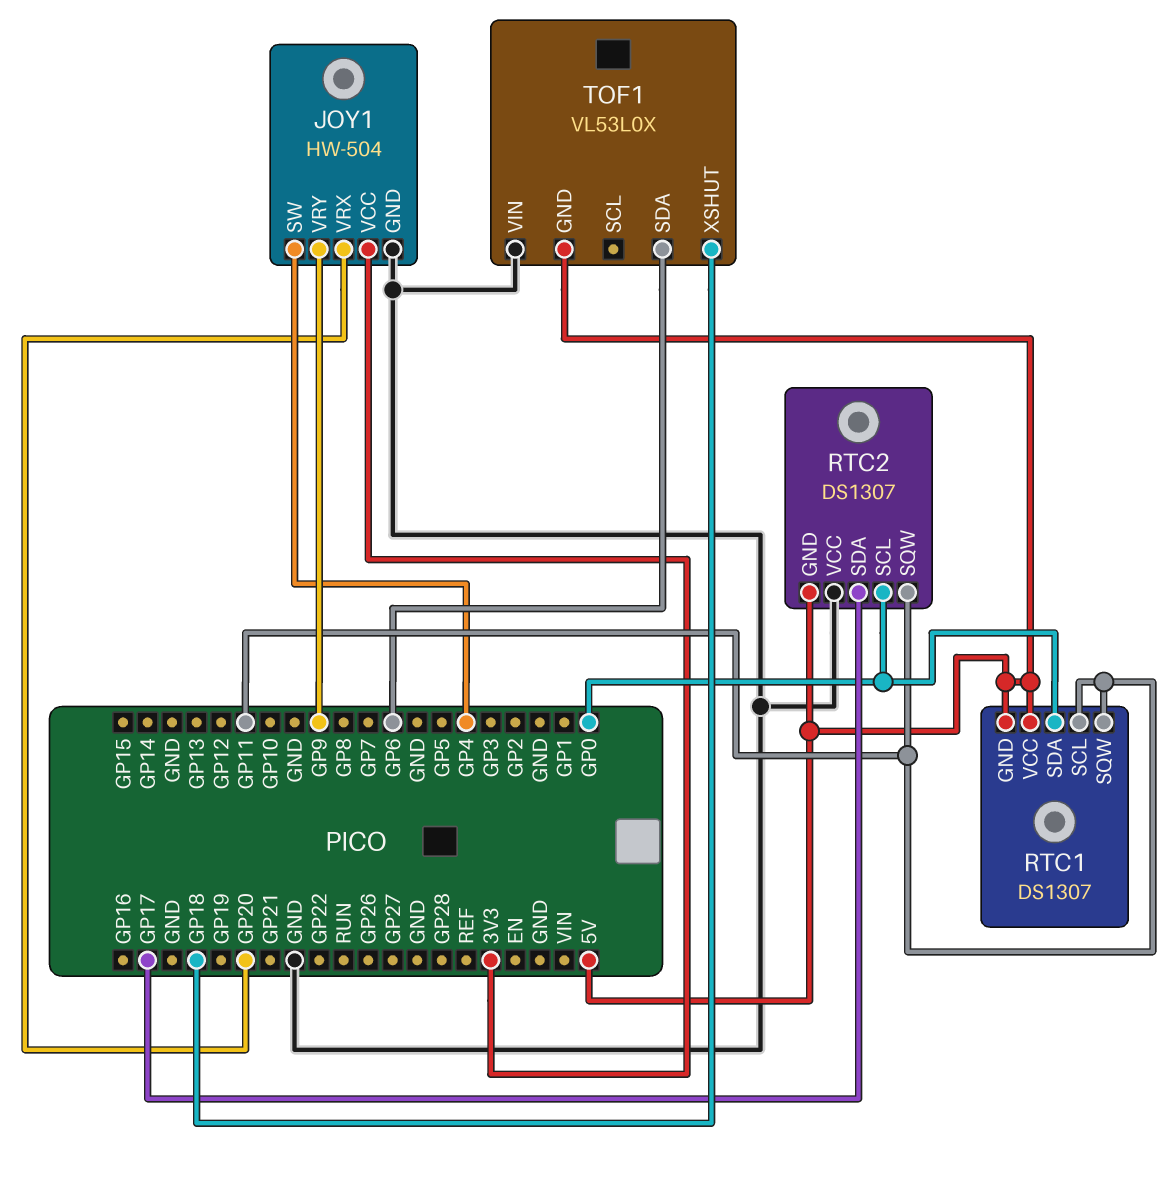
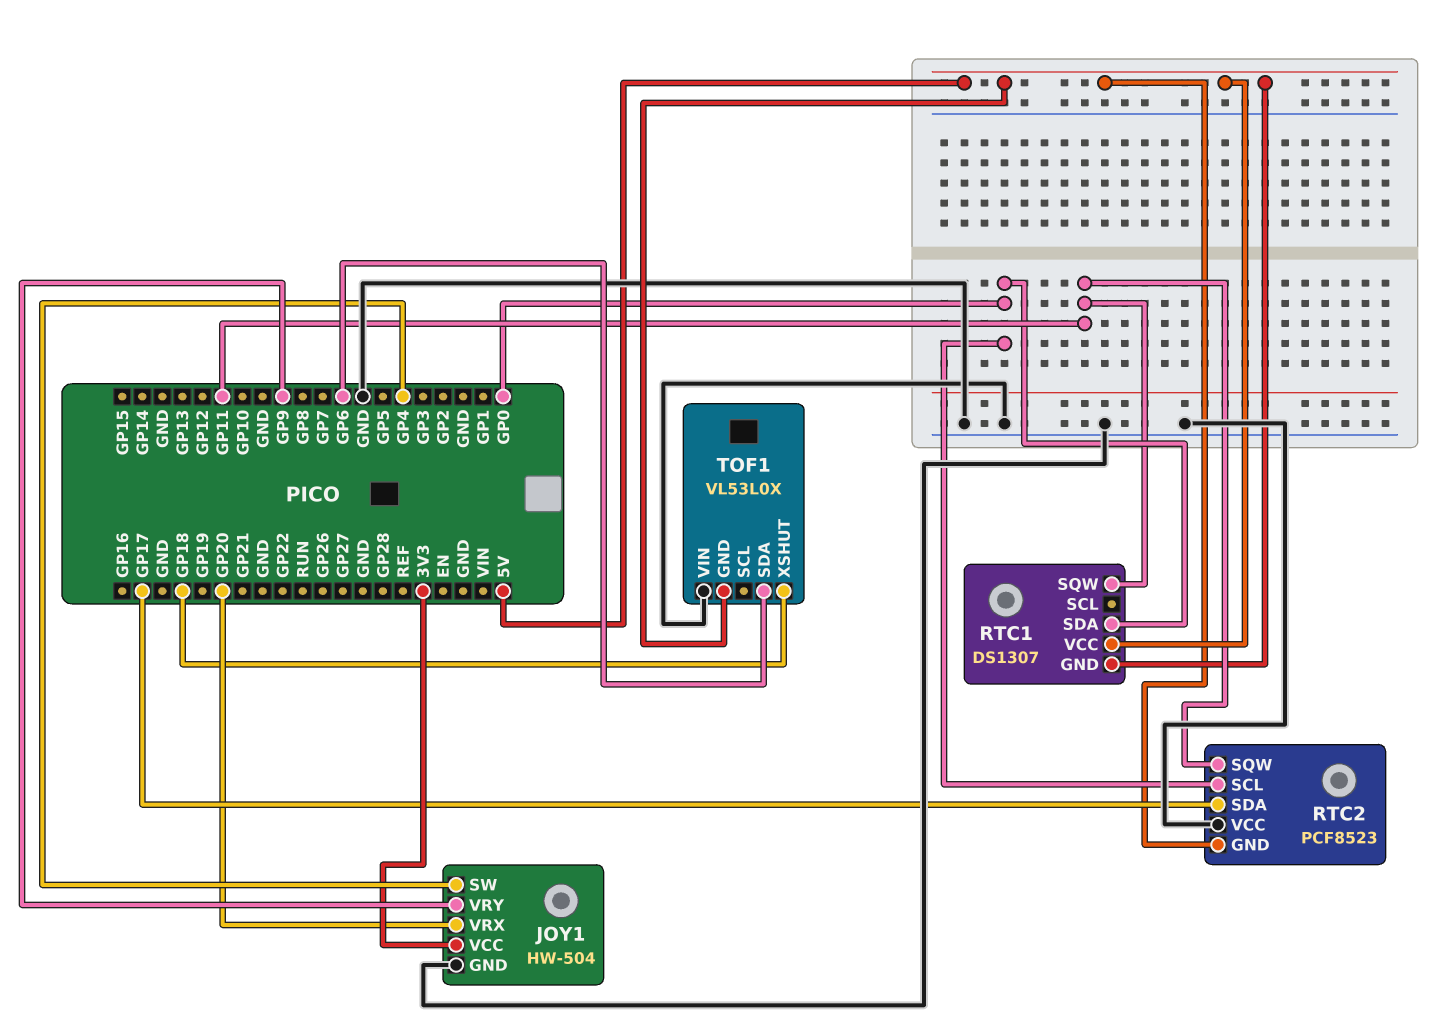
RTC1 pin SCL: GP11 -> none
RTC2: DS1307 -> PCF8523

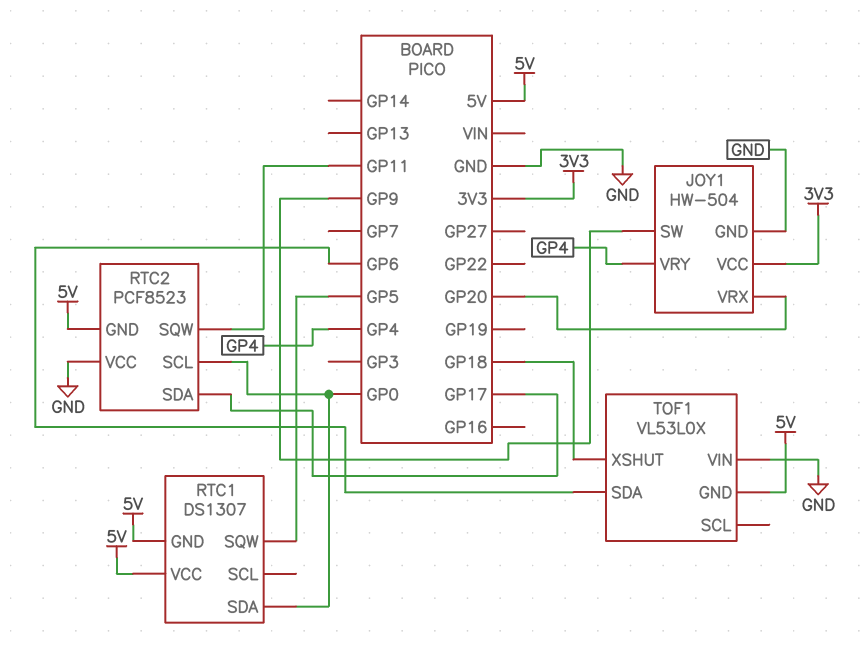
JOY1 pin SW: GP4 -> GP9
JOY1 pin VRY: GP9 -> GP4
RTC1 pin SQW: GP11 -> GP5

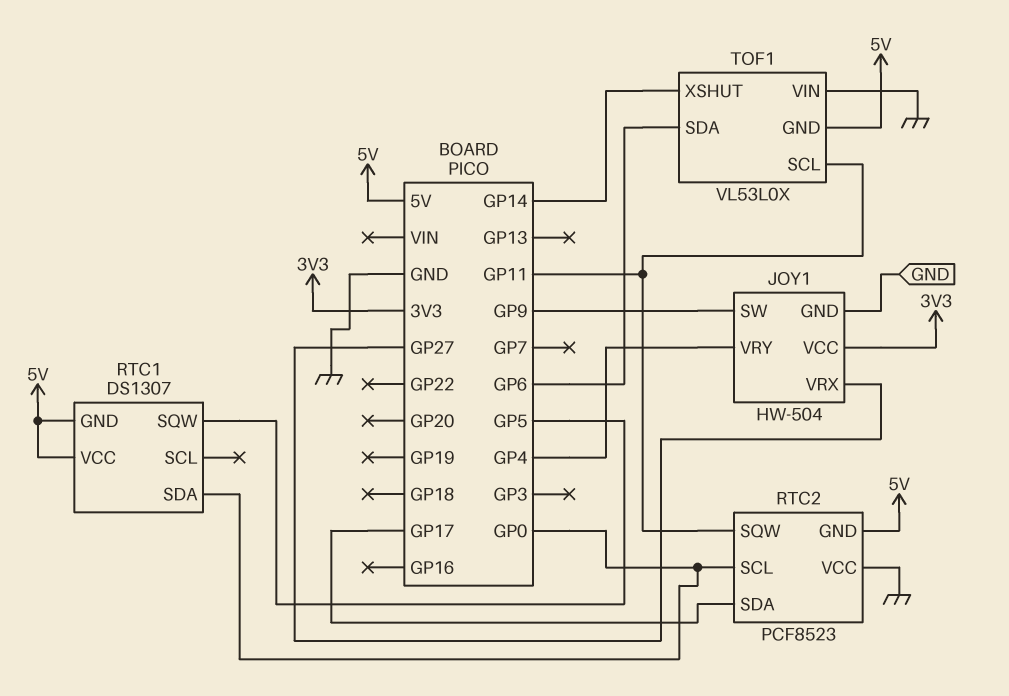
JOY1 pin VRX: GP20 -> GP27
TOF1 pin SCL: none -> GP11
TOF1 pin XSHUT: GP18 -> GP14

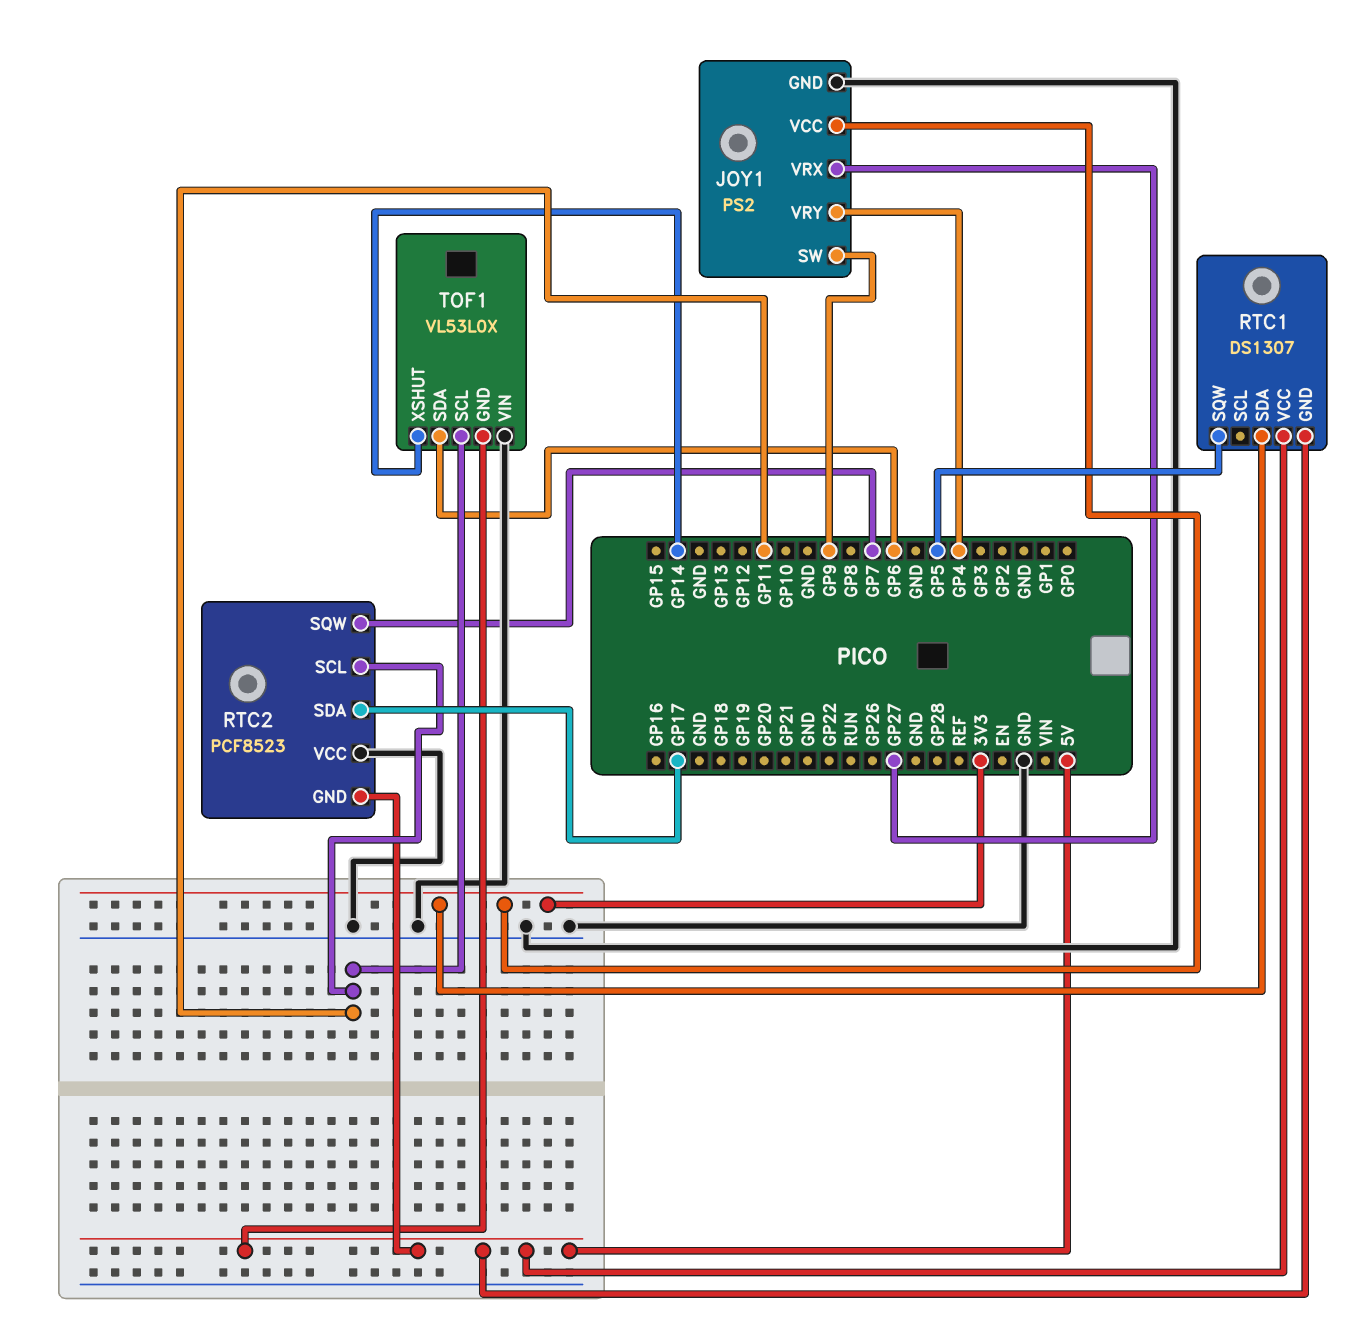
JOY1: HW-504 -> PS2
RTC1 pin SDA: GP0 -> 3V3
RTC2 pin SCL: GP0 -> GP11
RTC2 pin SQW: GP11 -> GP7

